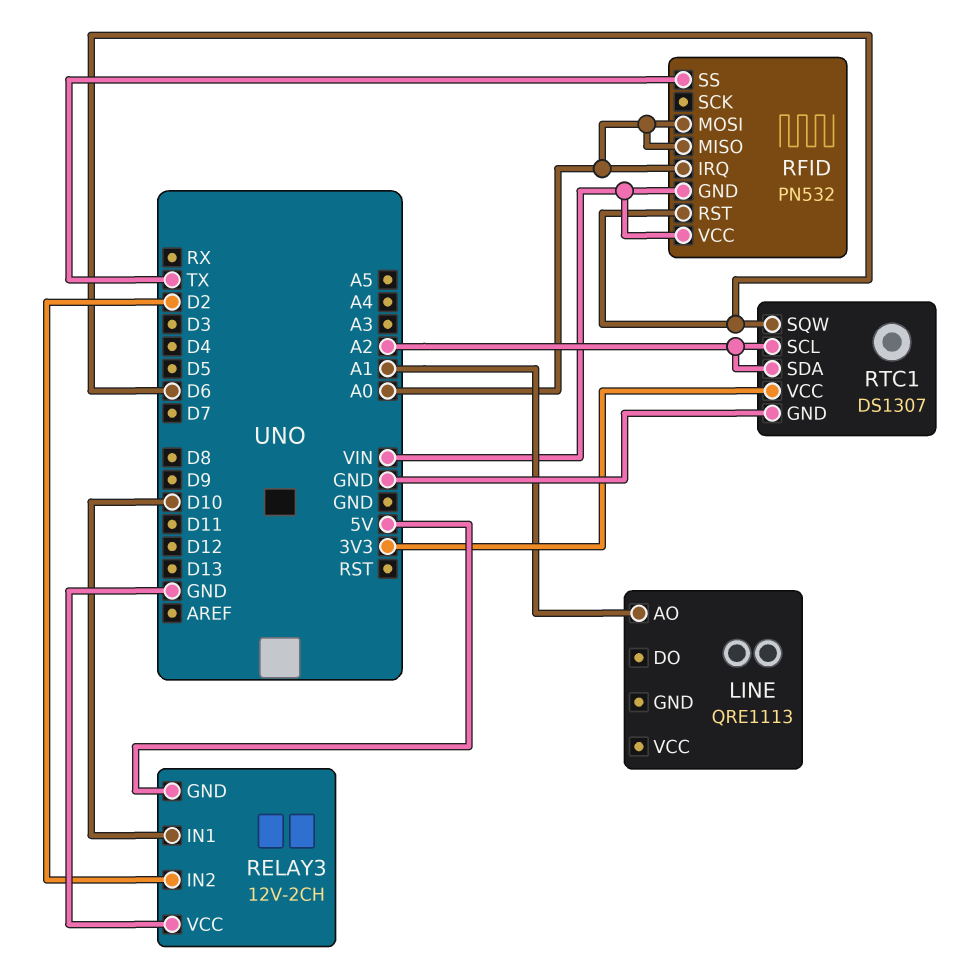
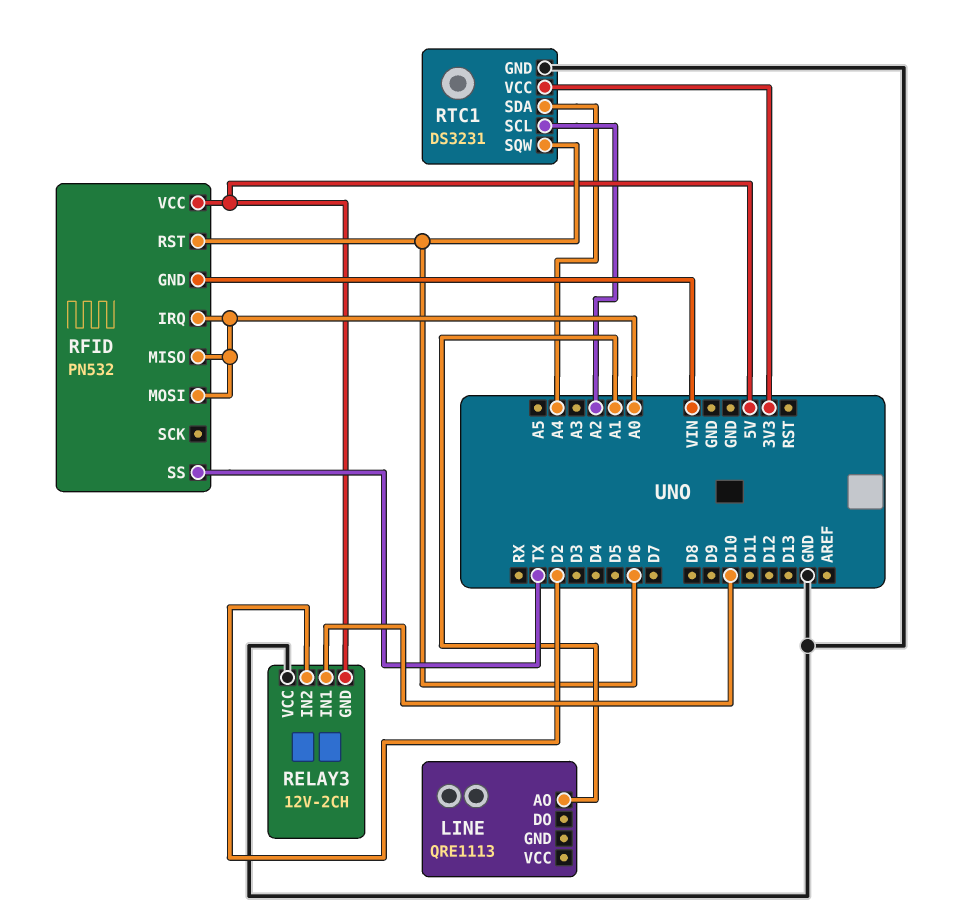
RFID pin VCC: VIN -> 5V
RTC1: DS1307 -> DS3231
RTC1 pin SDA: A2 -> A4

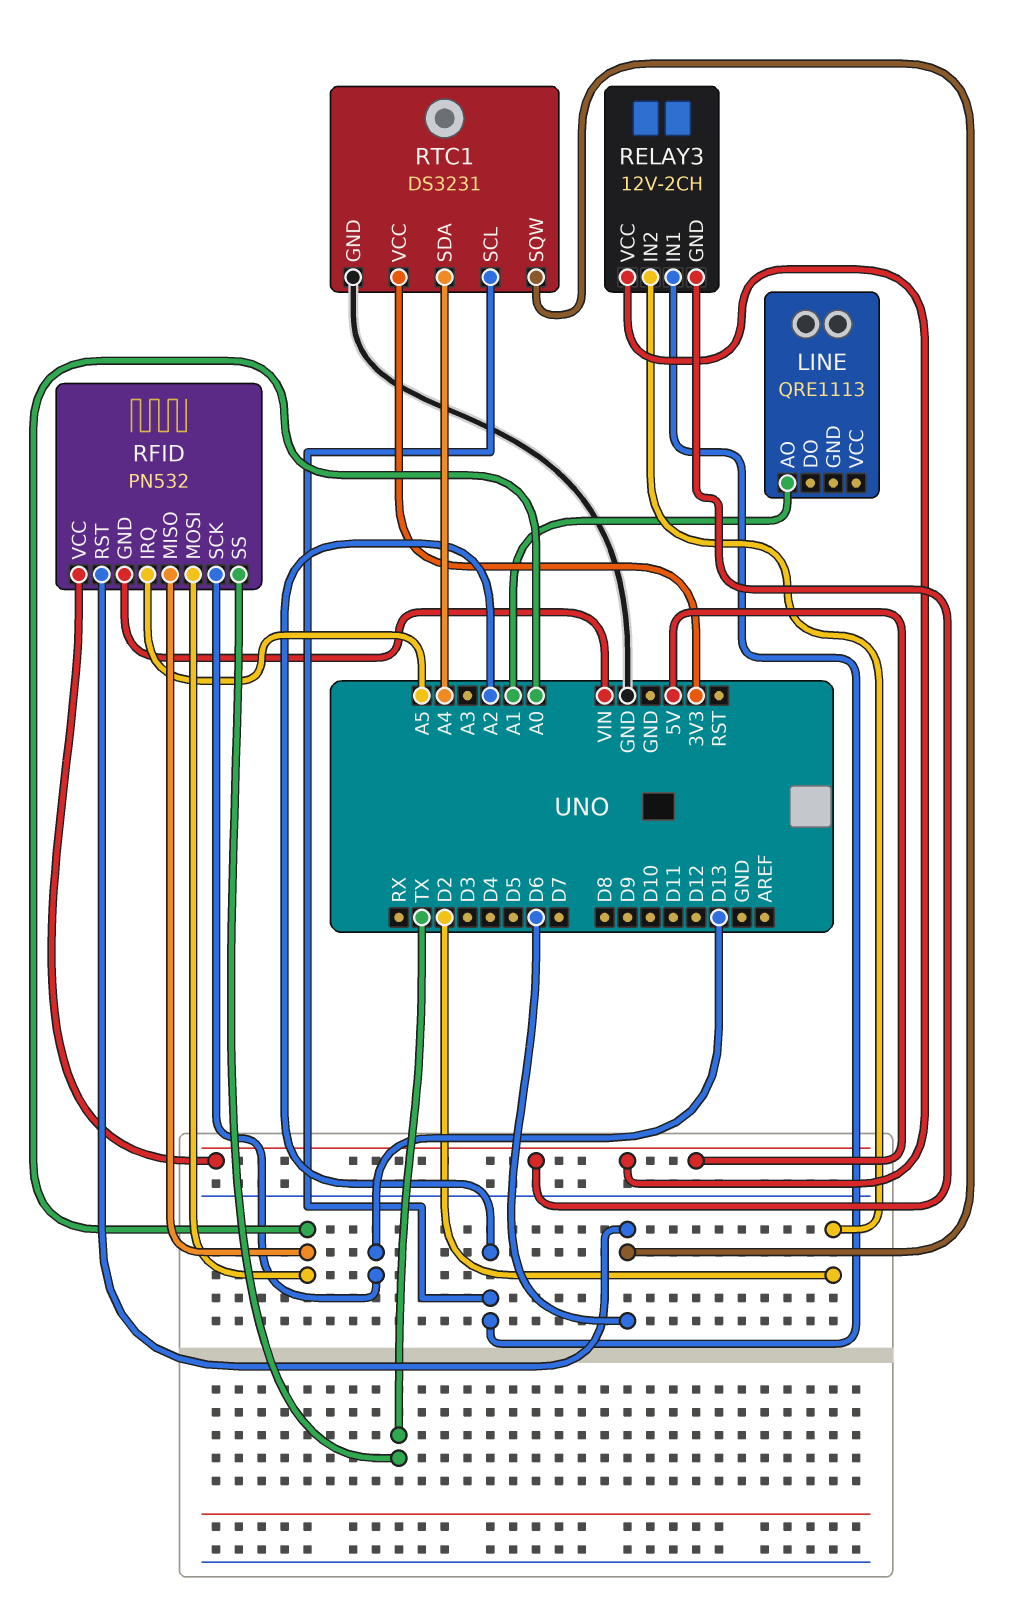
RELAY3 pin IN1: D10 -> A2
RELAY3 pin VCC: GND -> 5V
RFID pin IRQ: A0 -> A5
RFID pin SCK: none -> D13

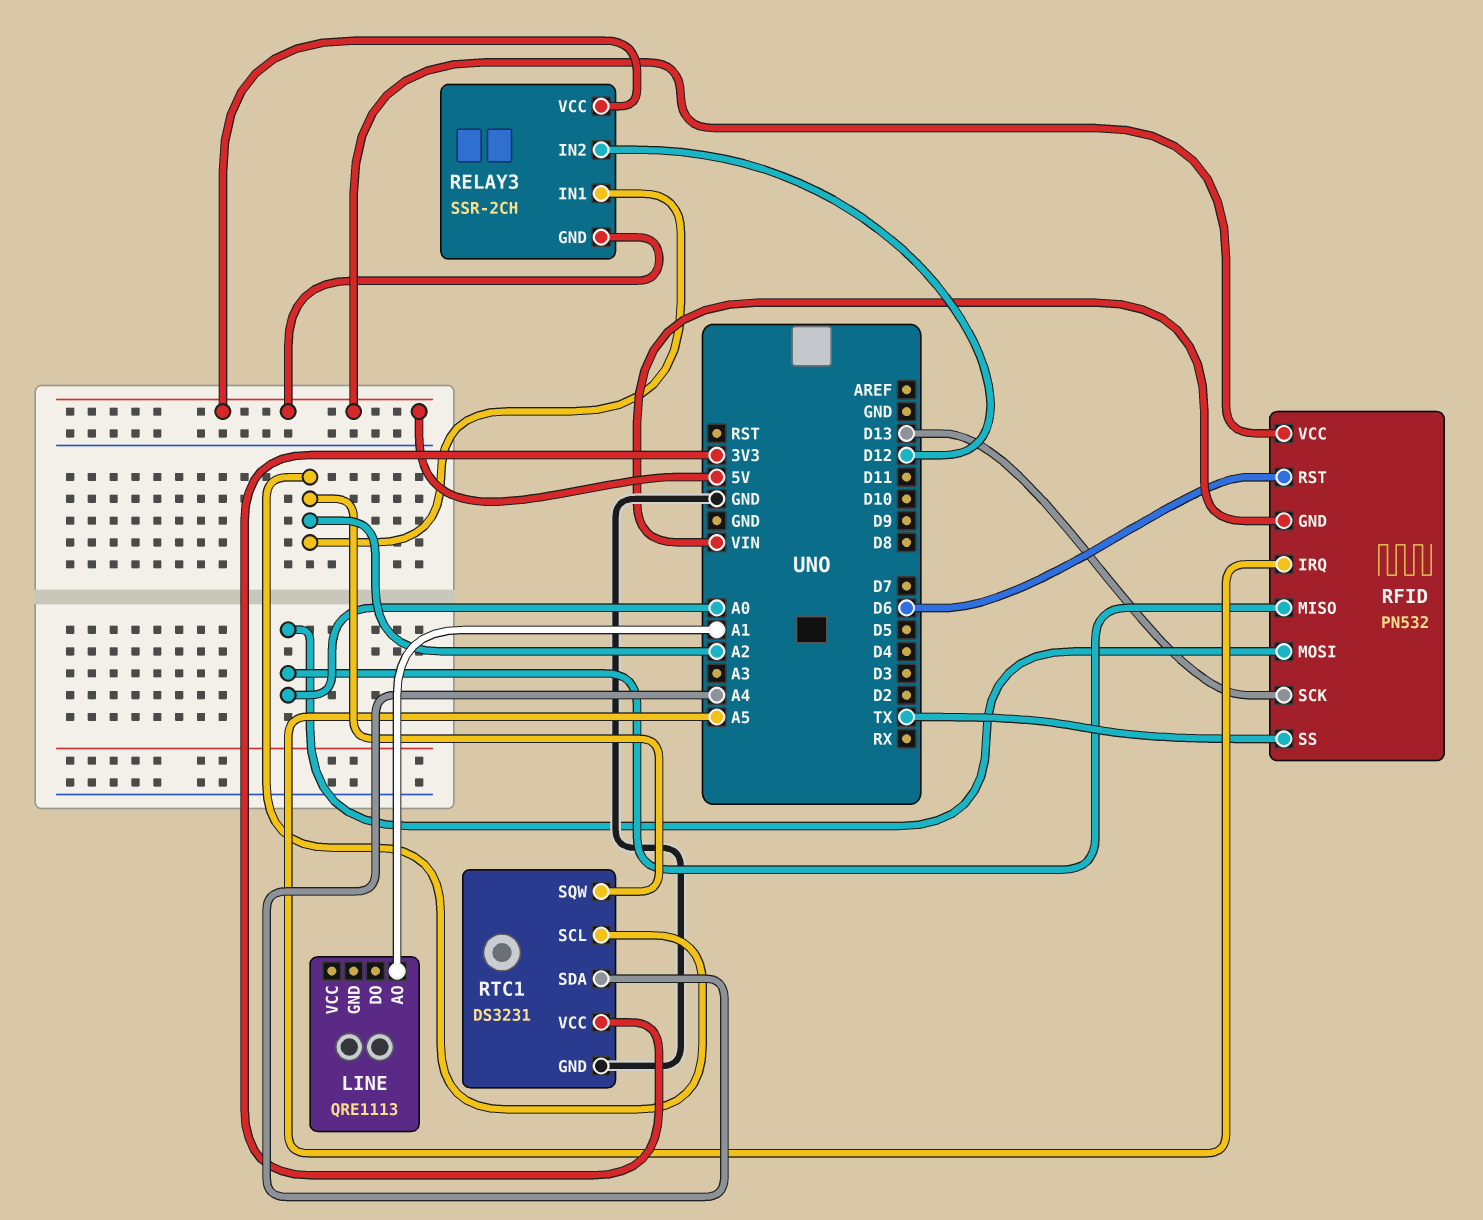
RELAY3: 12V-2CH -> SSR-2CH
RELAY3 pin IN2: D2 -> D12
RTC1 pin SQW: D6 -> A2

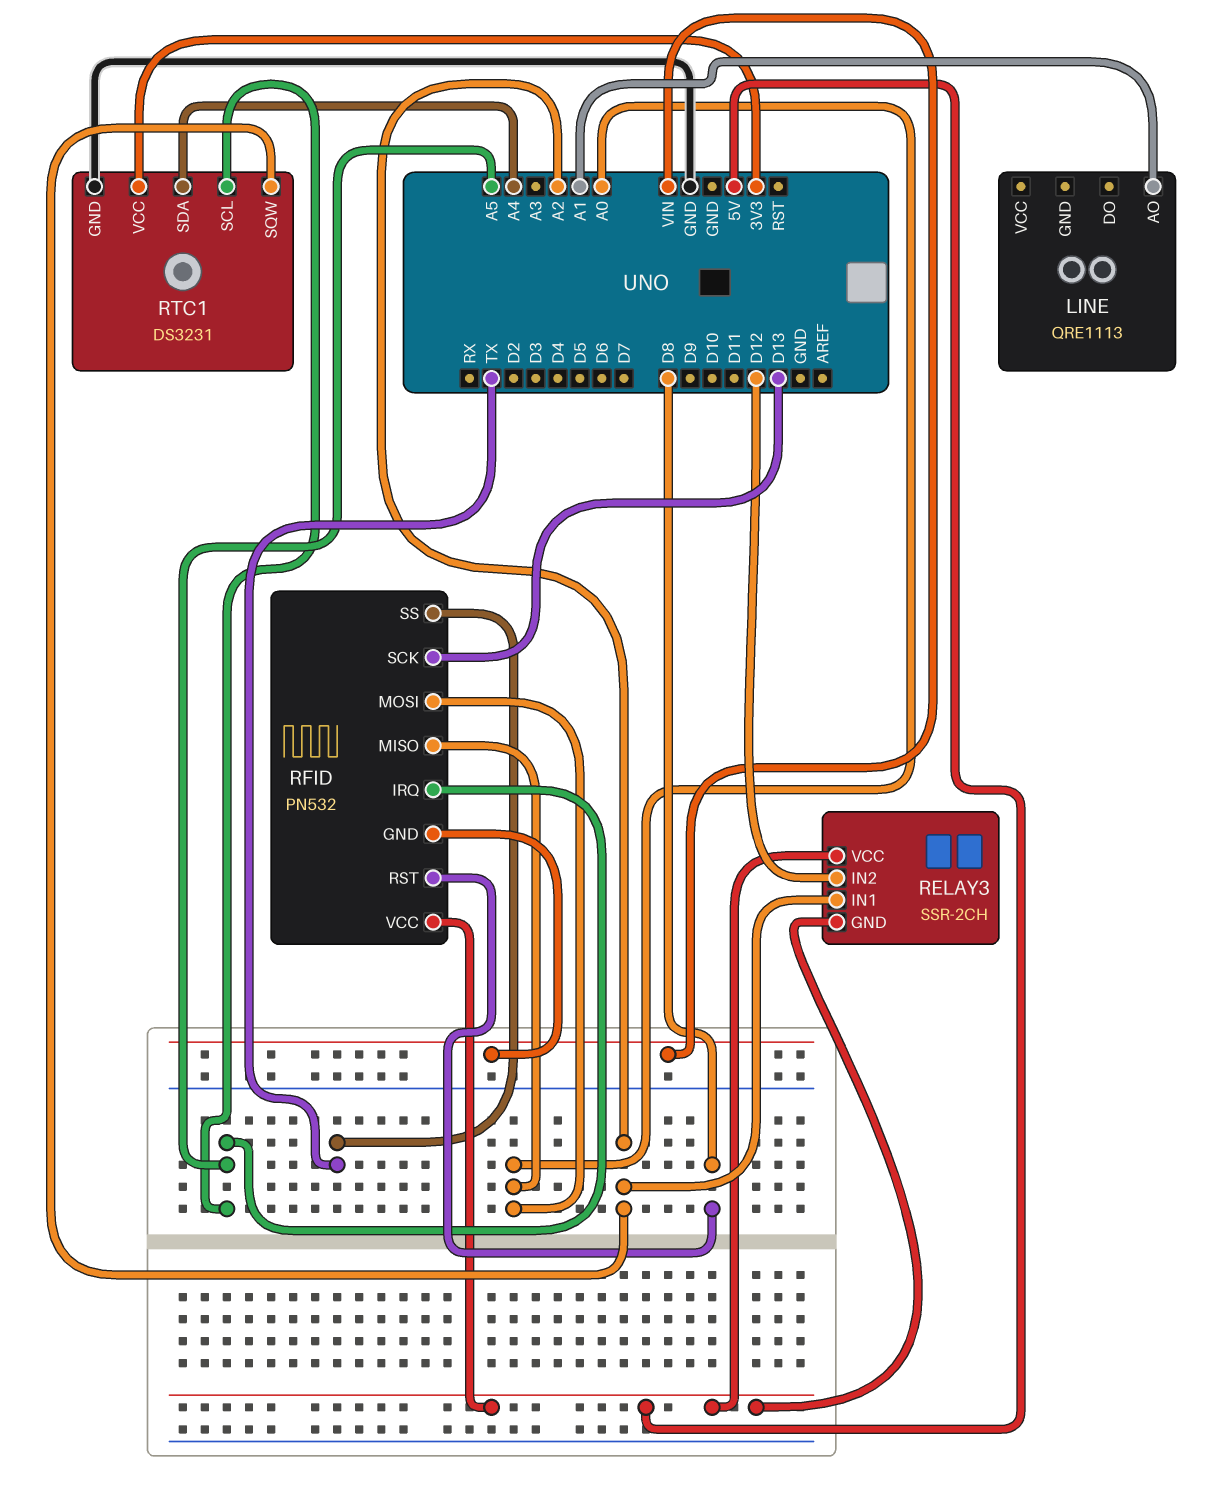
RFID pin RST: D6 -> D8
RTC1 pin SCL: A2 -> A5

